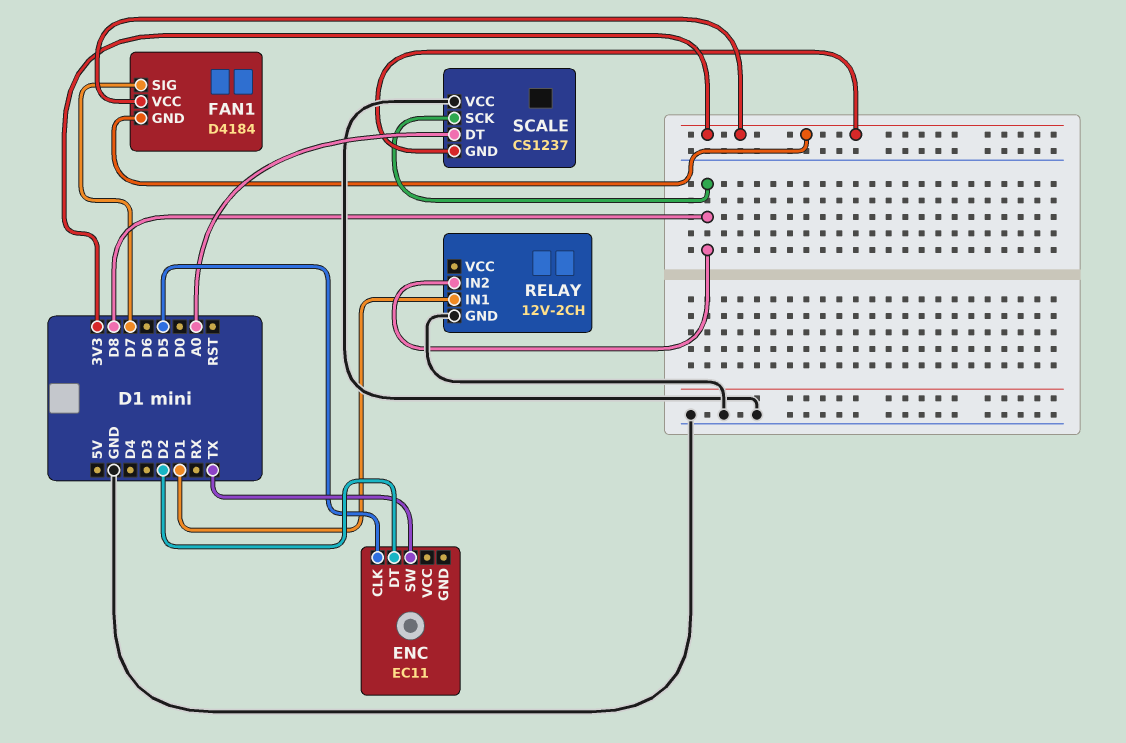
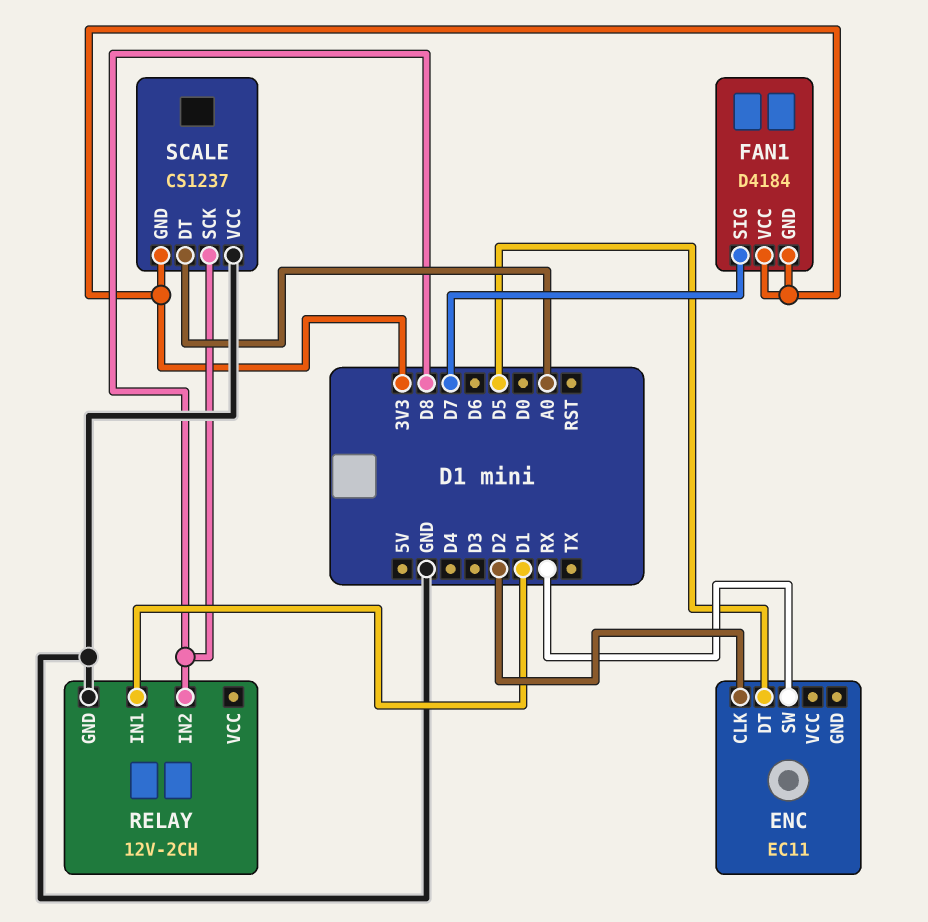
ENC pin CLK: D5 -> D2
ENC pin DT: D2 -> D5
ENC pin SW: TX -> RX

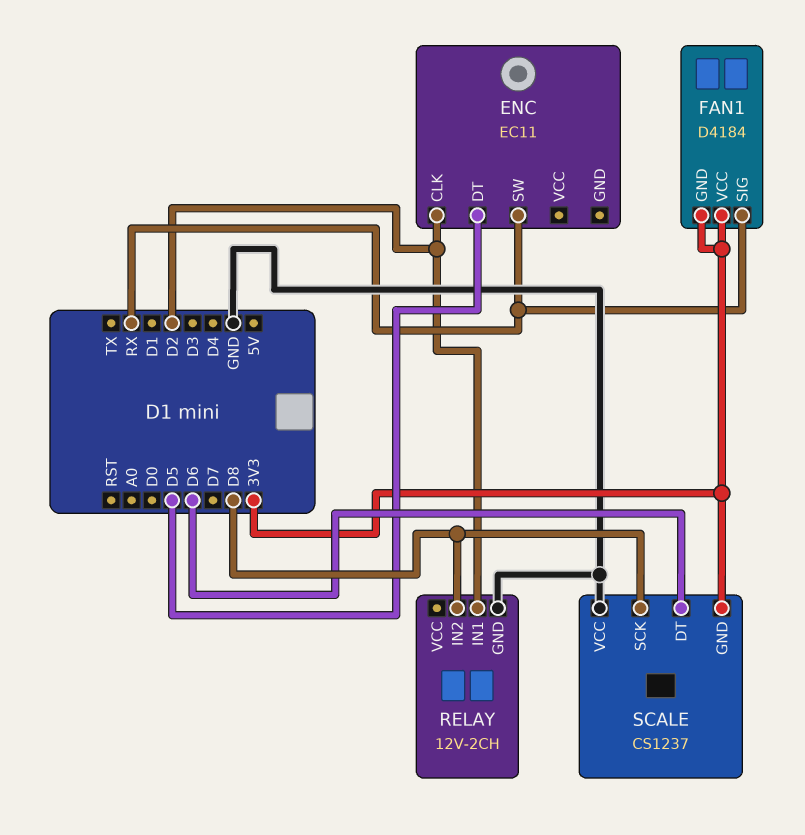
FAN1 pin SIG: D7 -> RX
RELAY pin IN1: D1 -> D2
SCALE pin DT: A0 -> D6

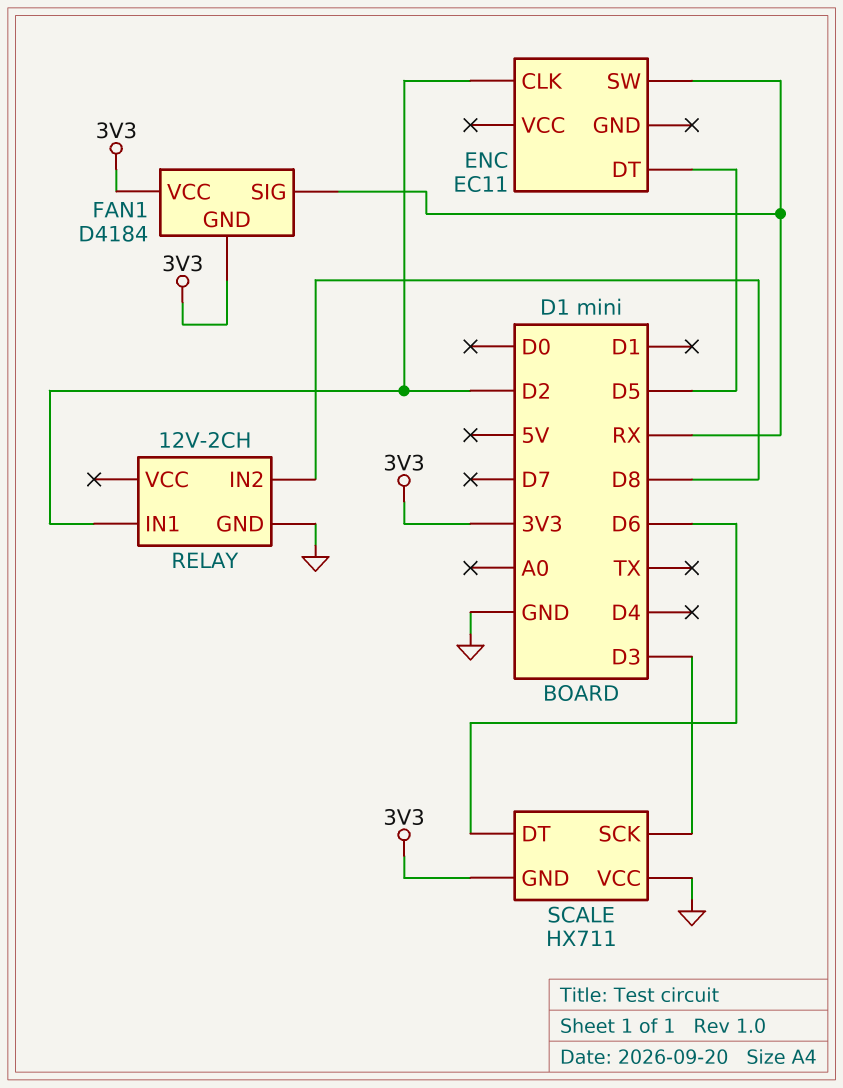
SCALE: CS1237 -> HX711
SCALE pin SCK: D8 -> D3

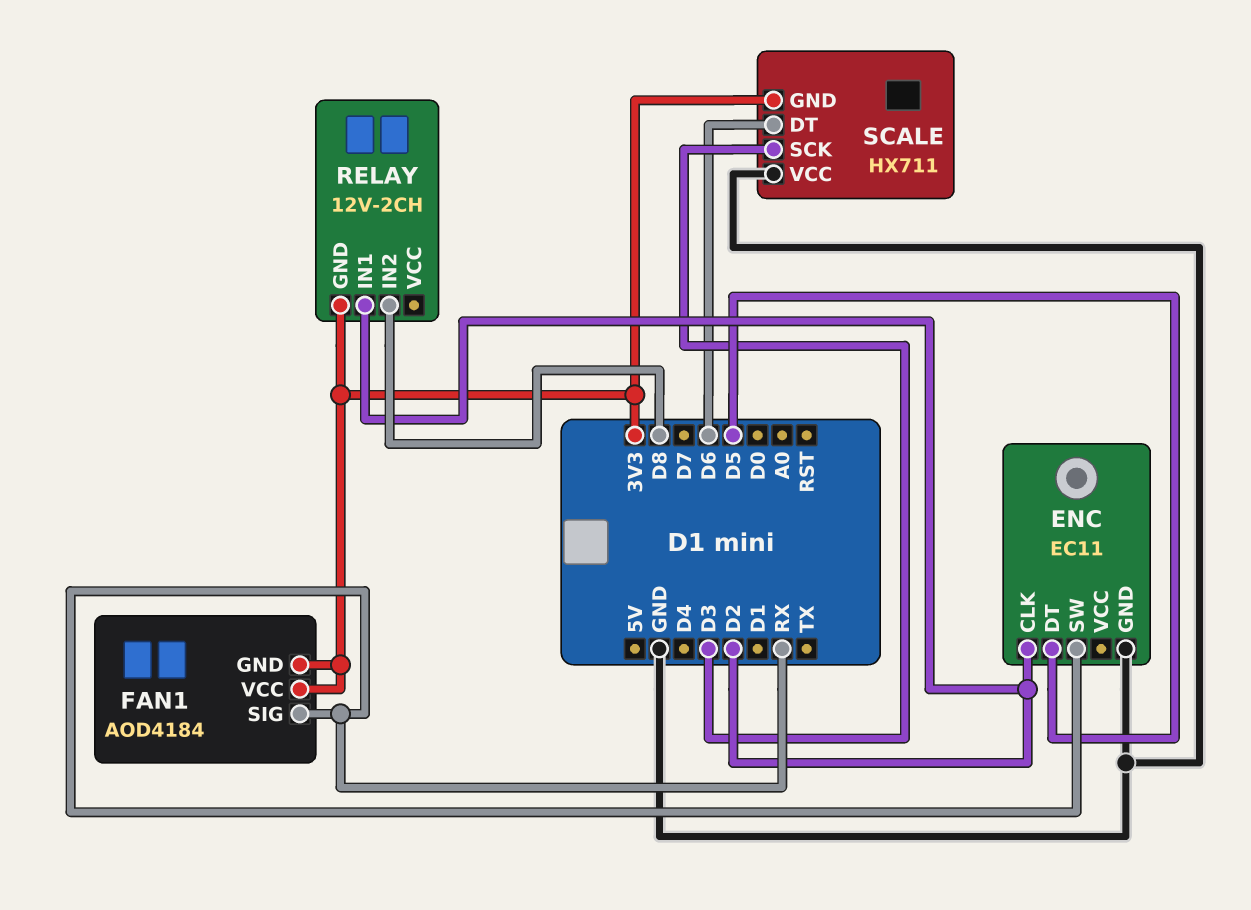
ENC pin GND: none -> GND
FAN1: D4184 -> AOD4184
RELAY pin GND: GND -> 3V3

